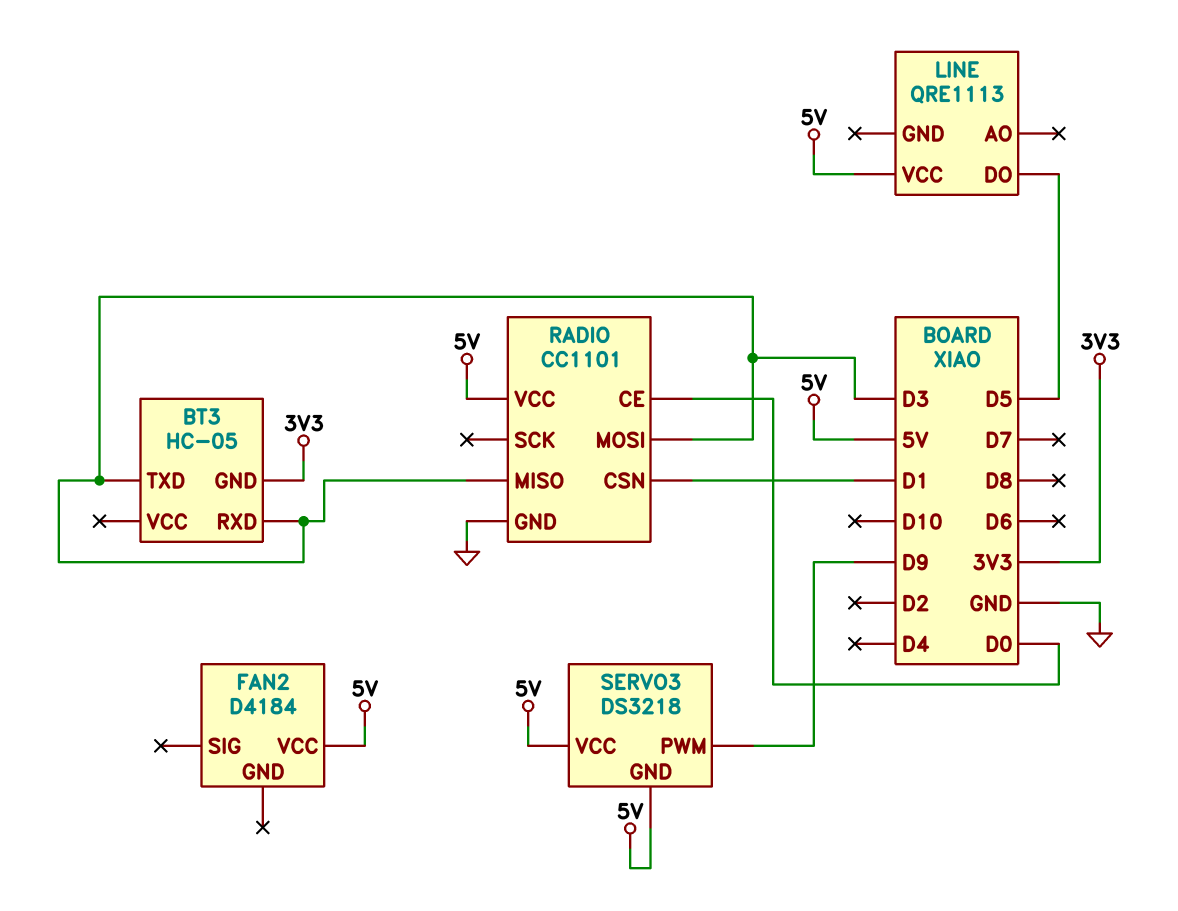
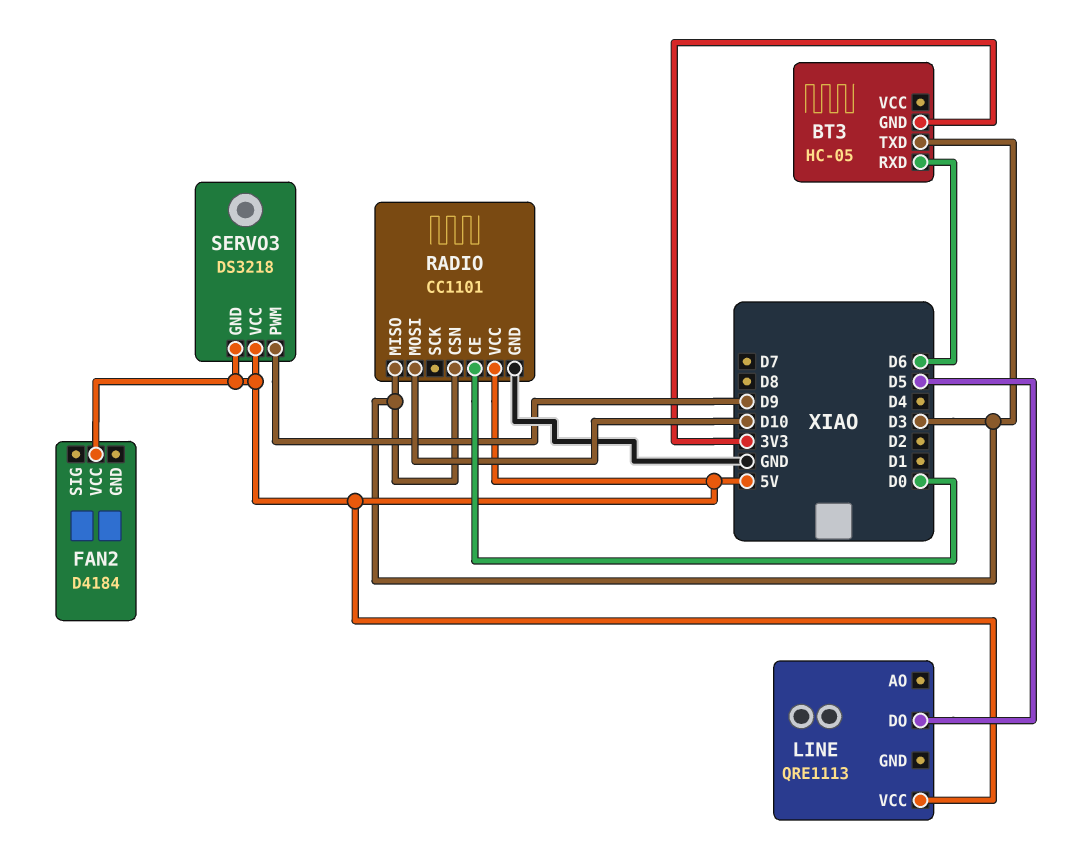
BT3 pin RXD: D3 -> D6
RADIO pin CSN: D1 -> D3
RADIO pin MOSI: D3 -> D10

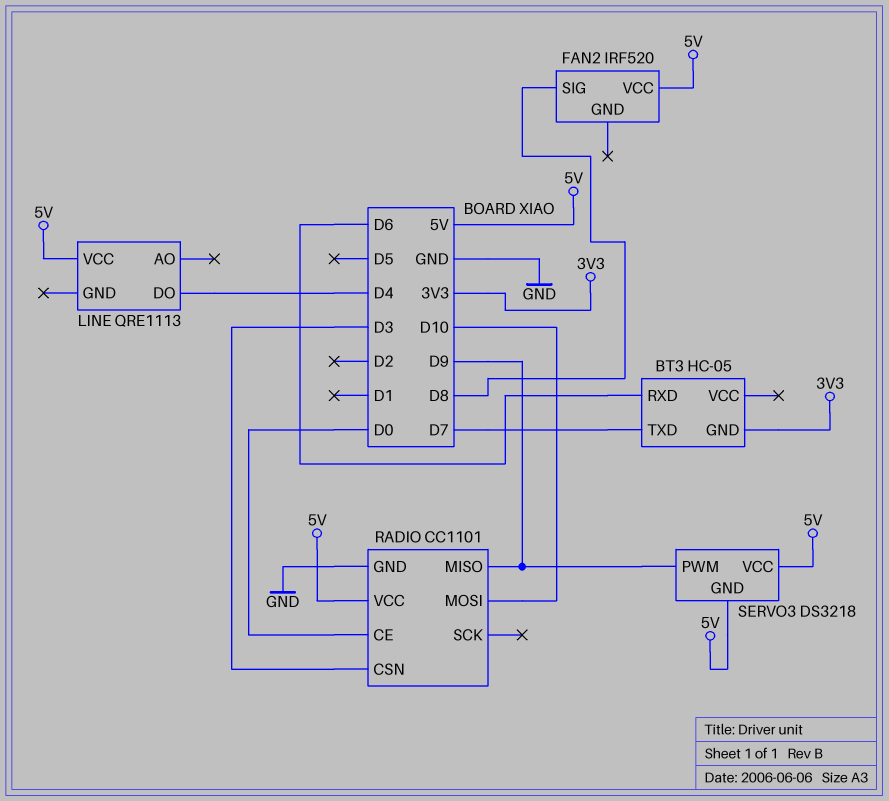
BT3 pin TXD: D3 -> D7
FAN2: D4184 -> IRF520
FAN2 pin SIG: none -> D8
LINE pin DO: D5 -> D4
RADIO pin MISO: D3 -> D9

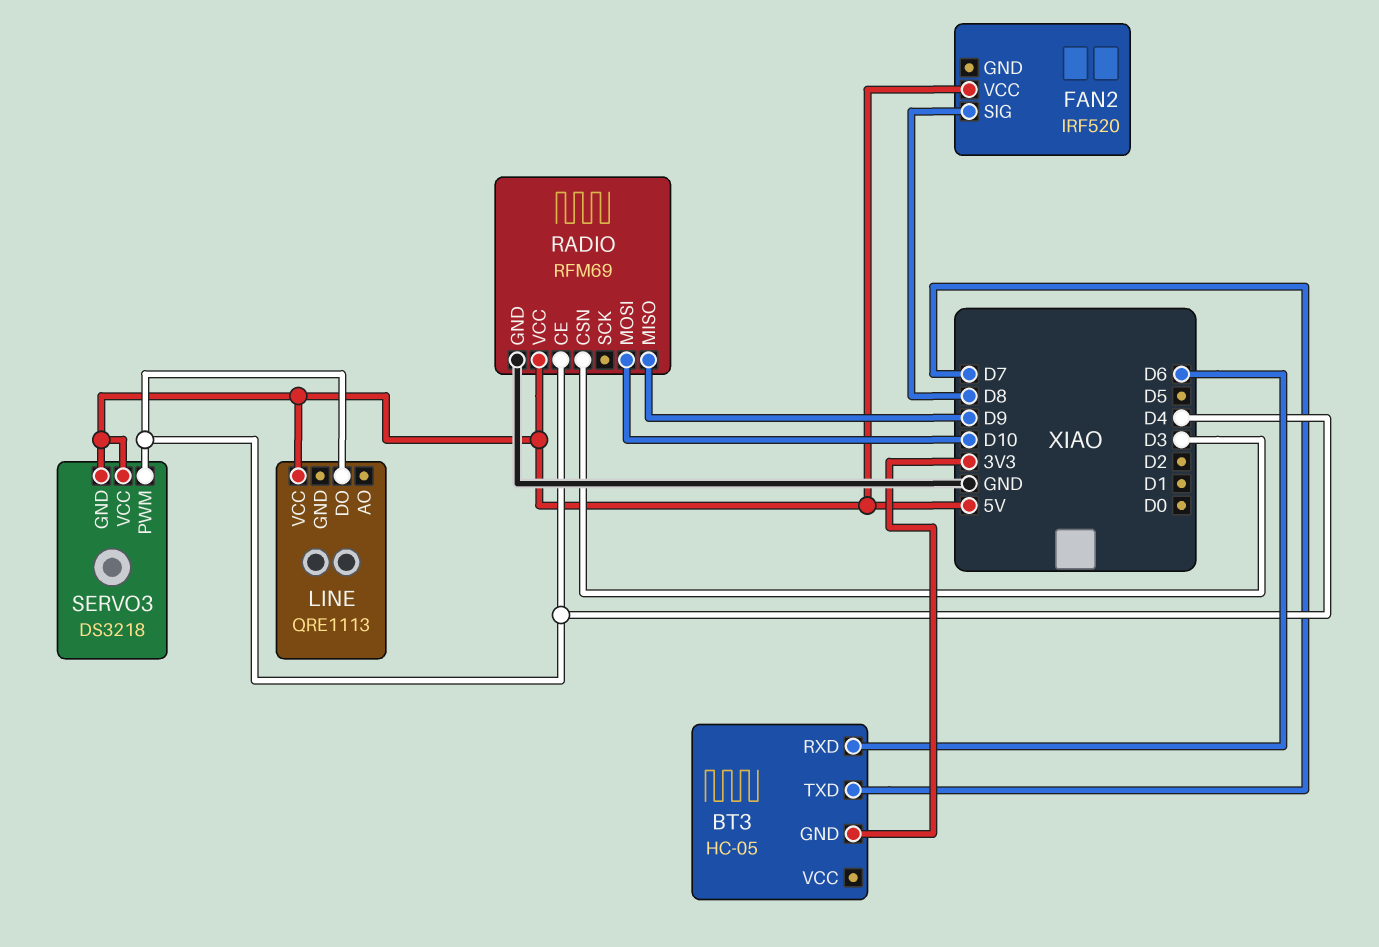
RADIO: CC1101 -> RFM69
RADIO pin CE: D0 -> D4
SERVO3 pin PWM: D9 -> D4

